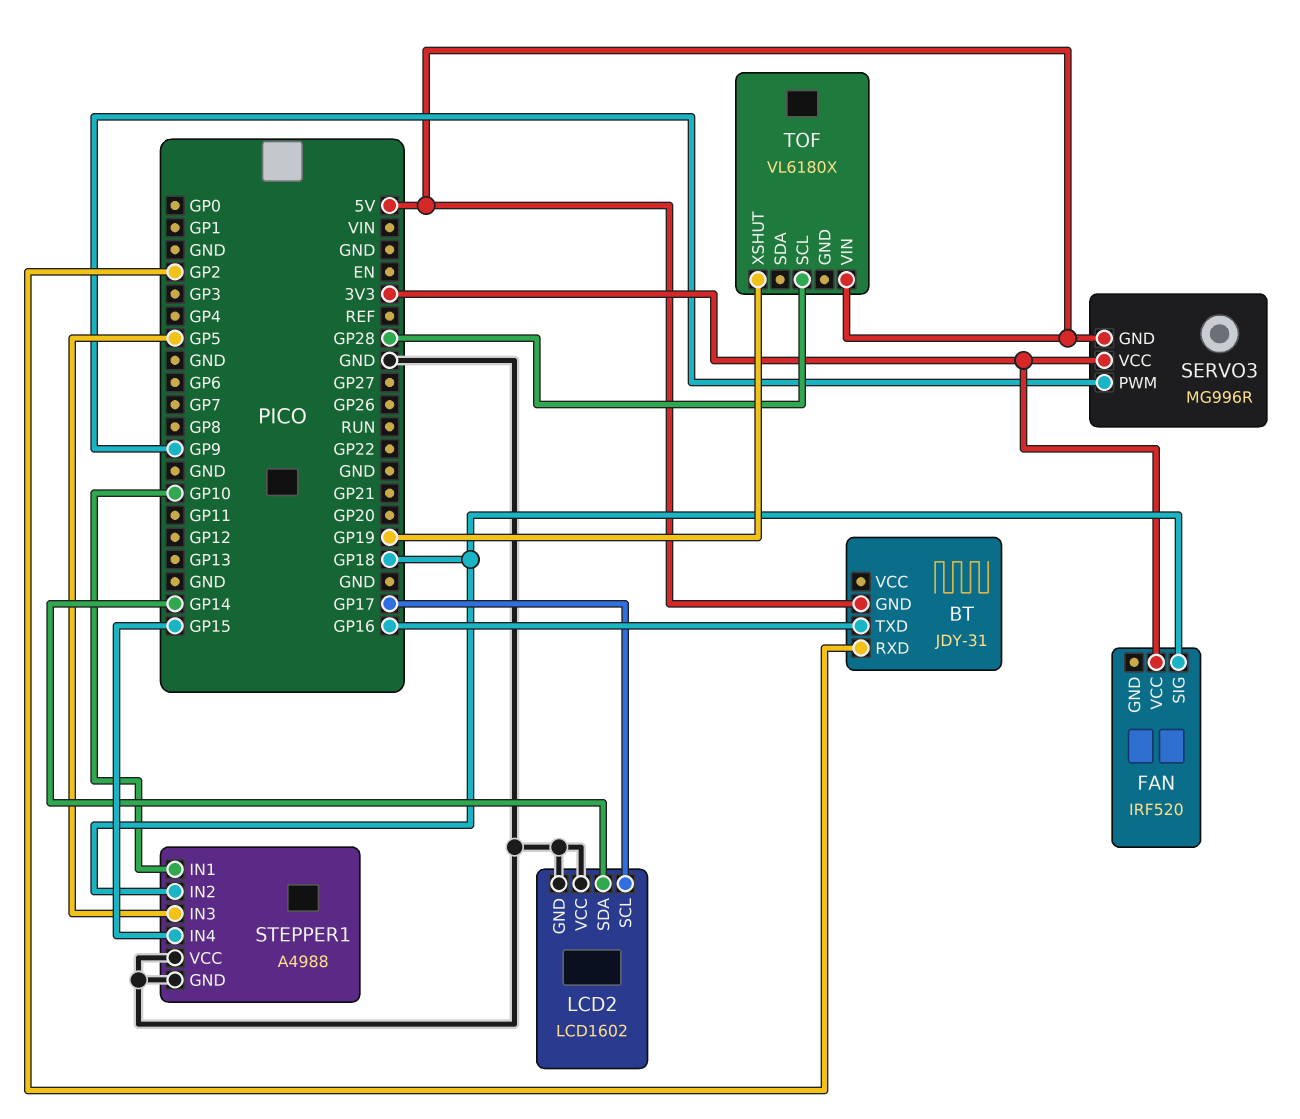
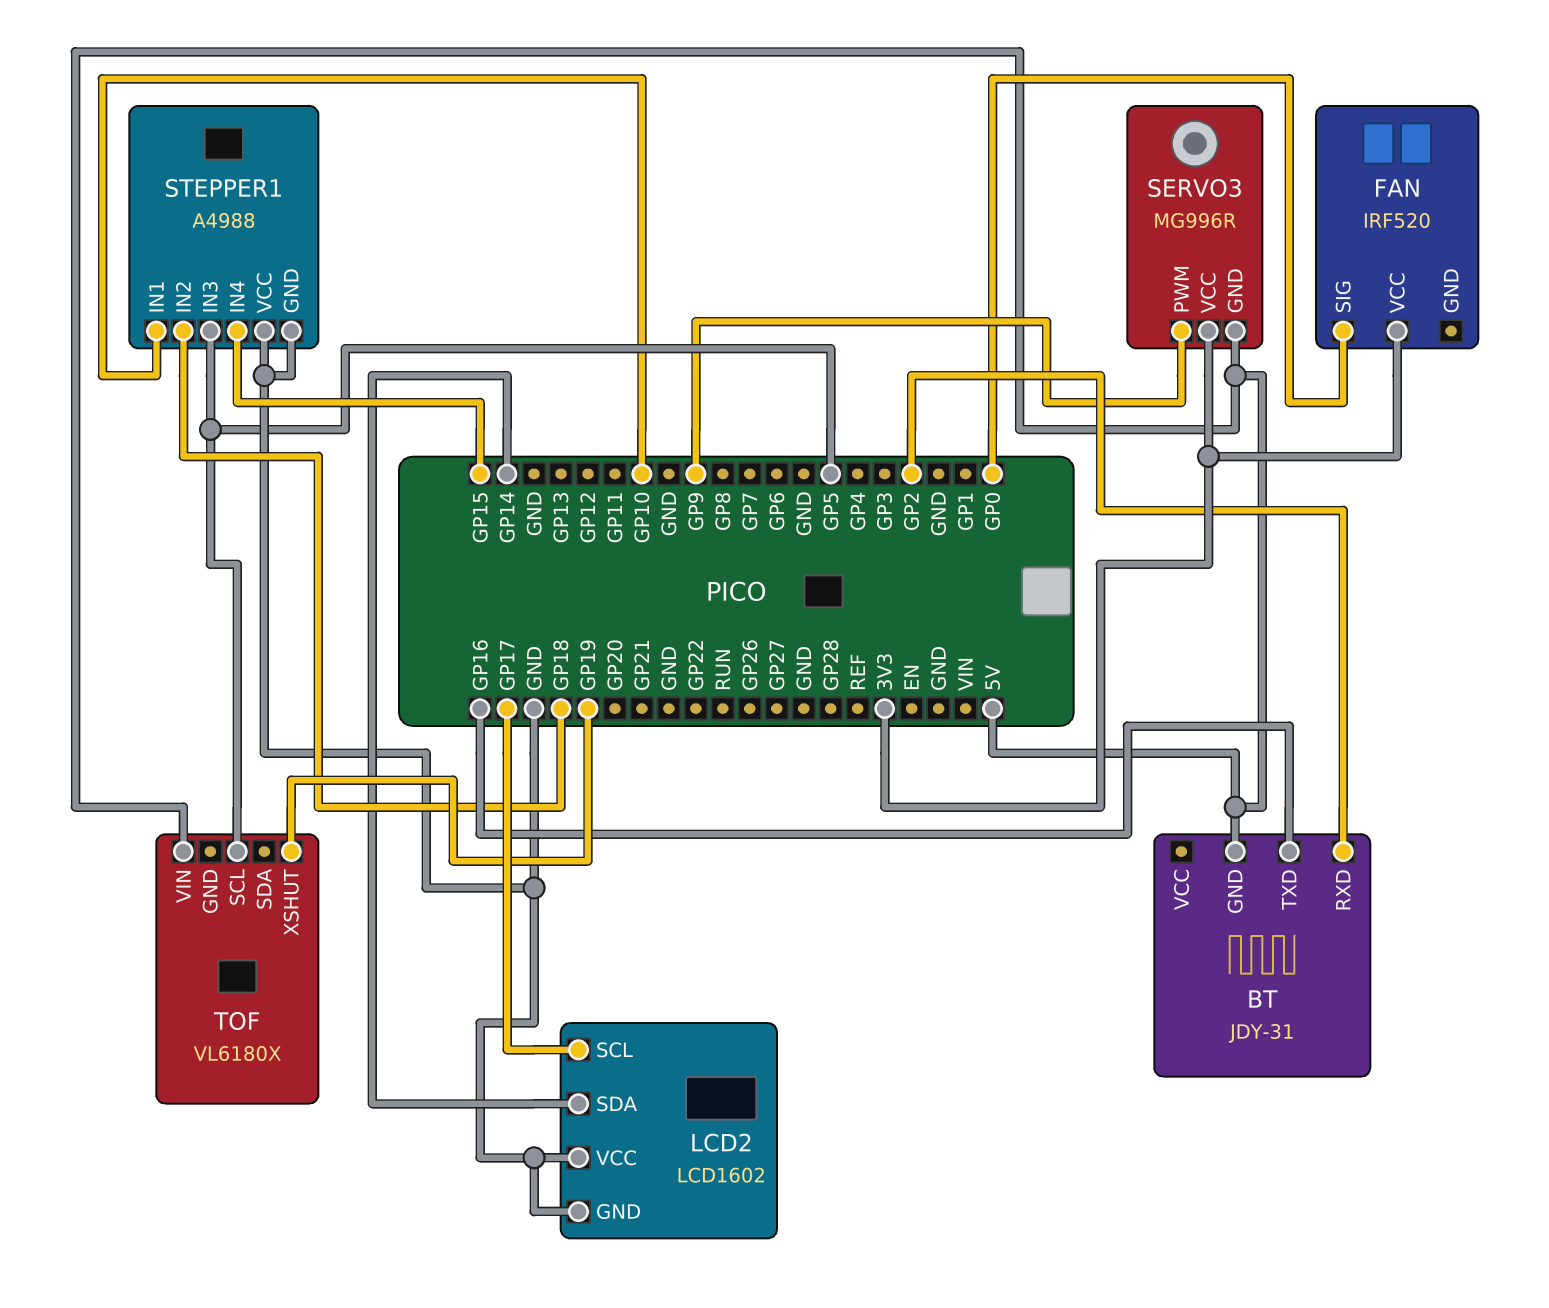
FAN pin SIG: GP18 -> GP0
TOF pin SCL: GP28 -> GP5

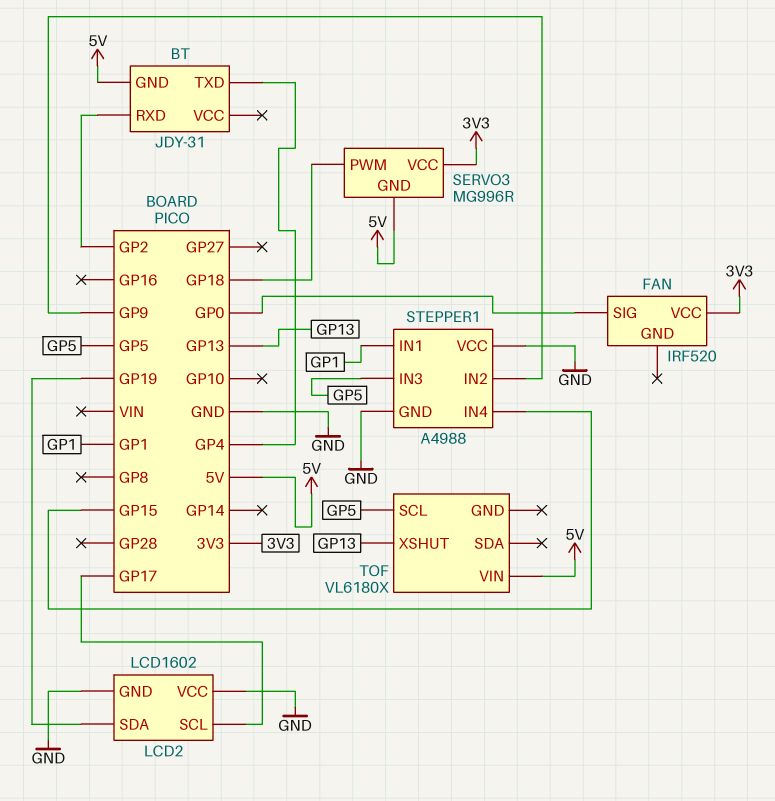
BT pin TXD: GP16 -> GP4
LCD2 pin SDA: GP14 -> GP19
SERVO3 pin PWM: GP9 -> GP18
STEPPER1 pin IN1: GP10 -> GP1
STEPPER1 pin IN2: GP18 -> GP9
TOF pin XSHUT: GP19 -> GP13

